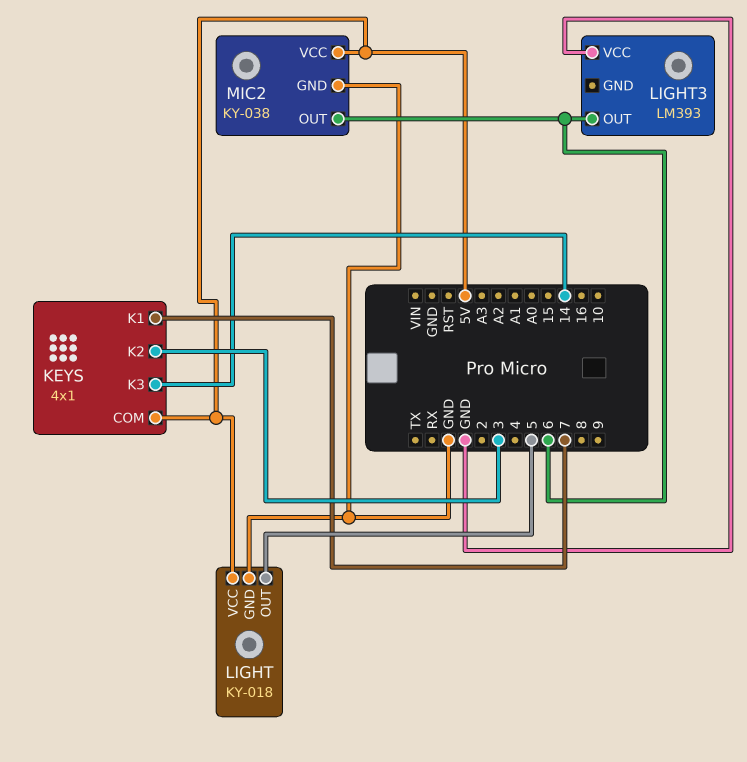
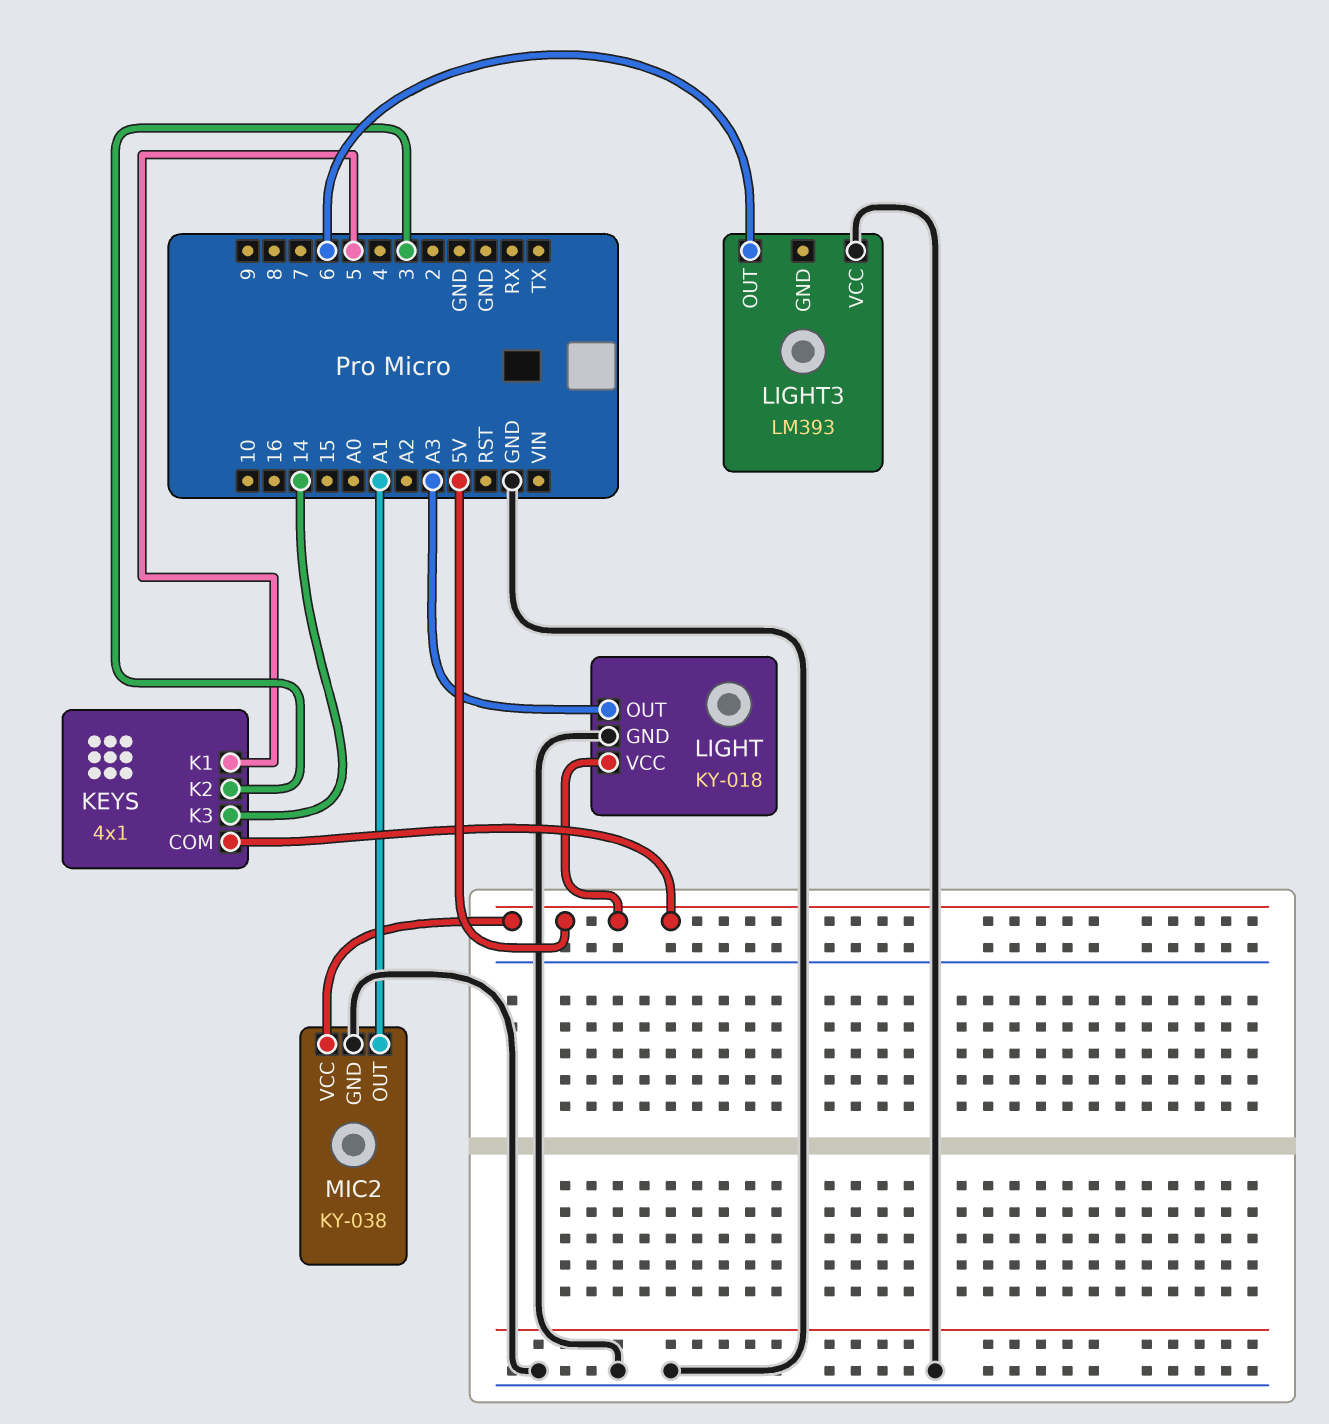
KEYS pin K1: 7 -> 5
LIGHT pin OUT: 5 -> A3
MIC2 pin OUT: 6 -> A1

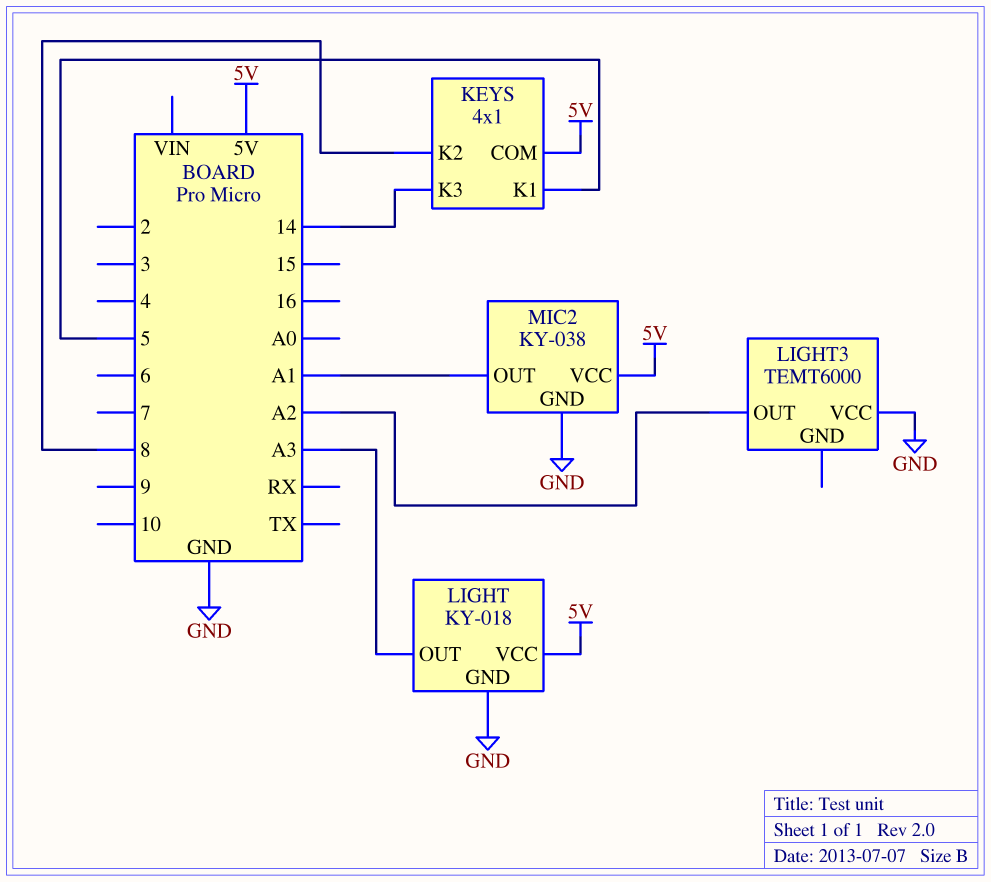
KEYS pin K2: 3 -> 8
LIGHT3: LM393 -> TEMT6000
LIGHT3 pin OUT: 6 -> A2

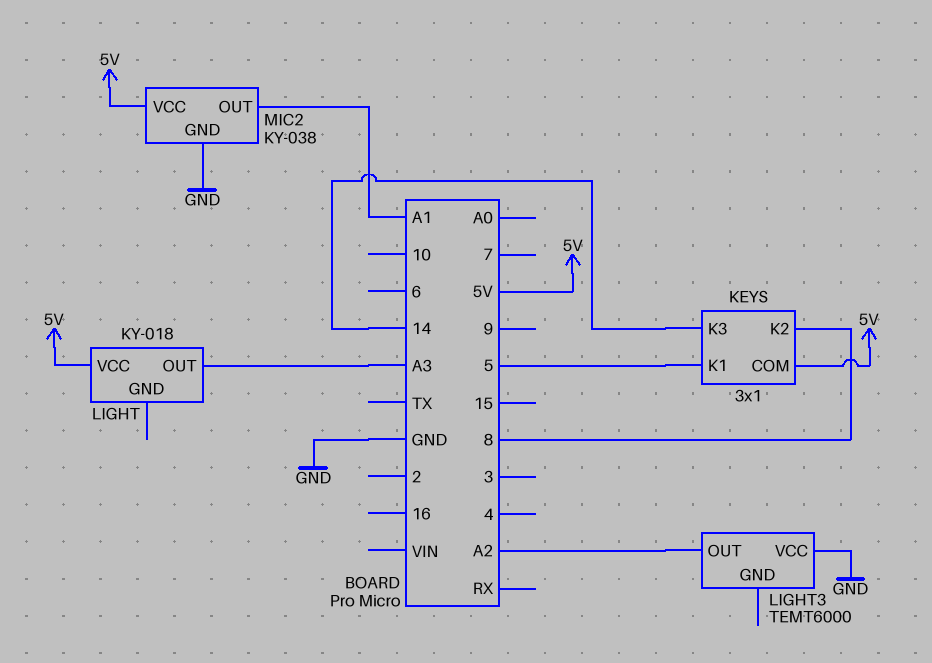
KEYS: 4x1 -> 3x1
LIGHT pin GND: GND -> none

